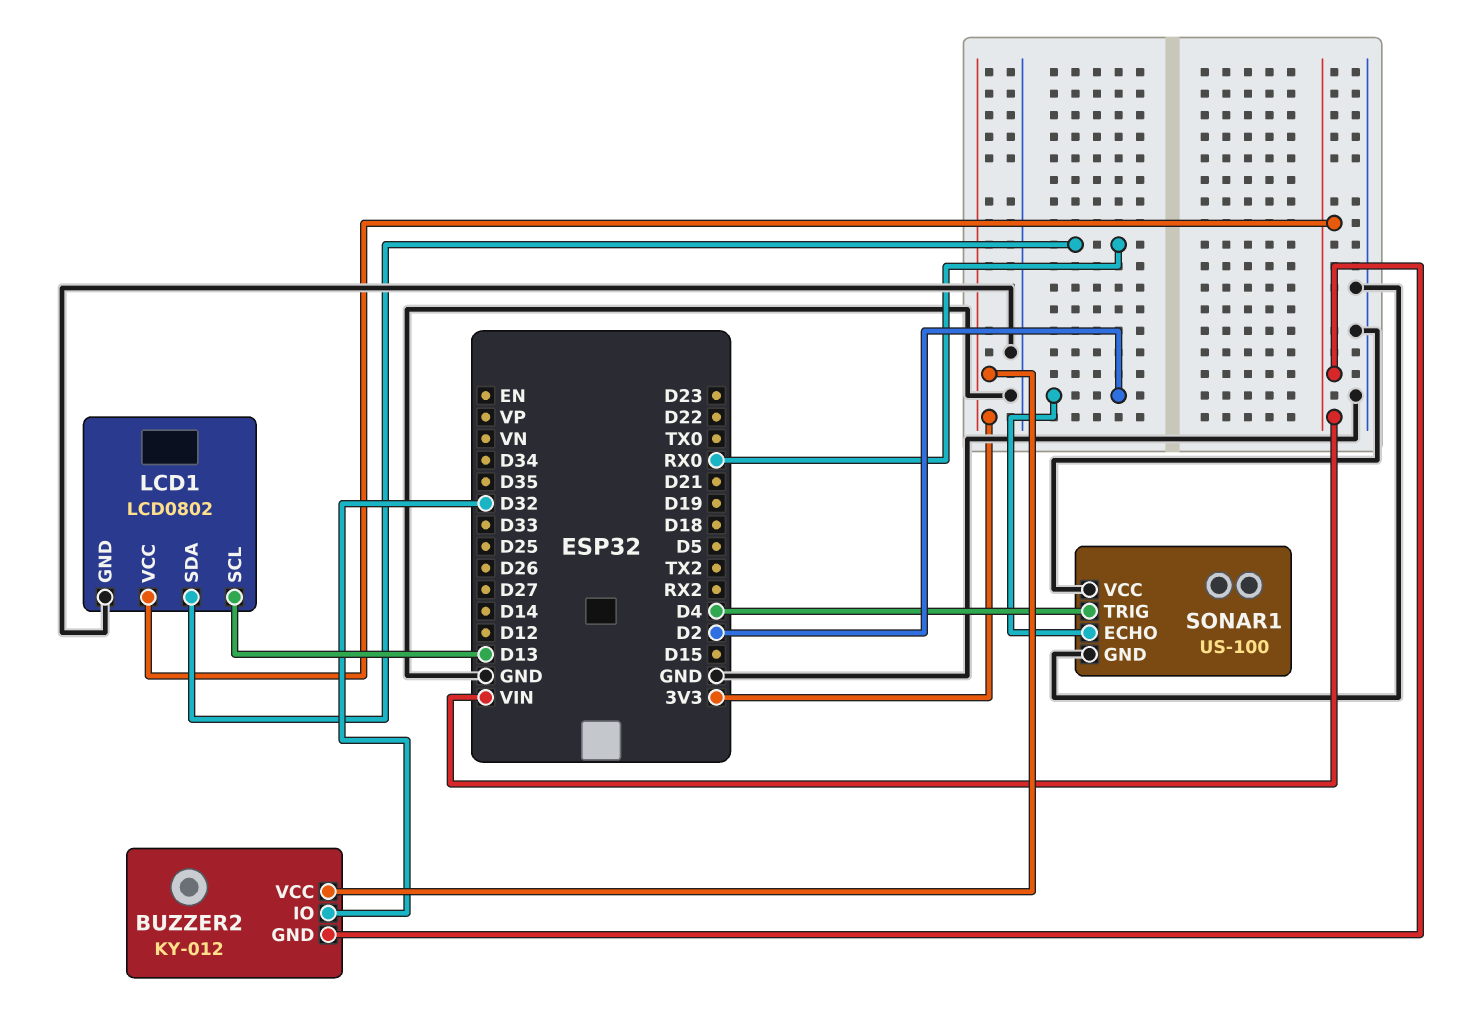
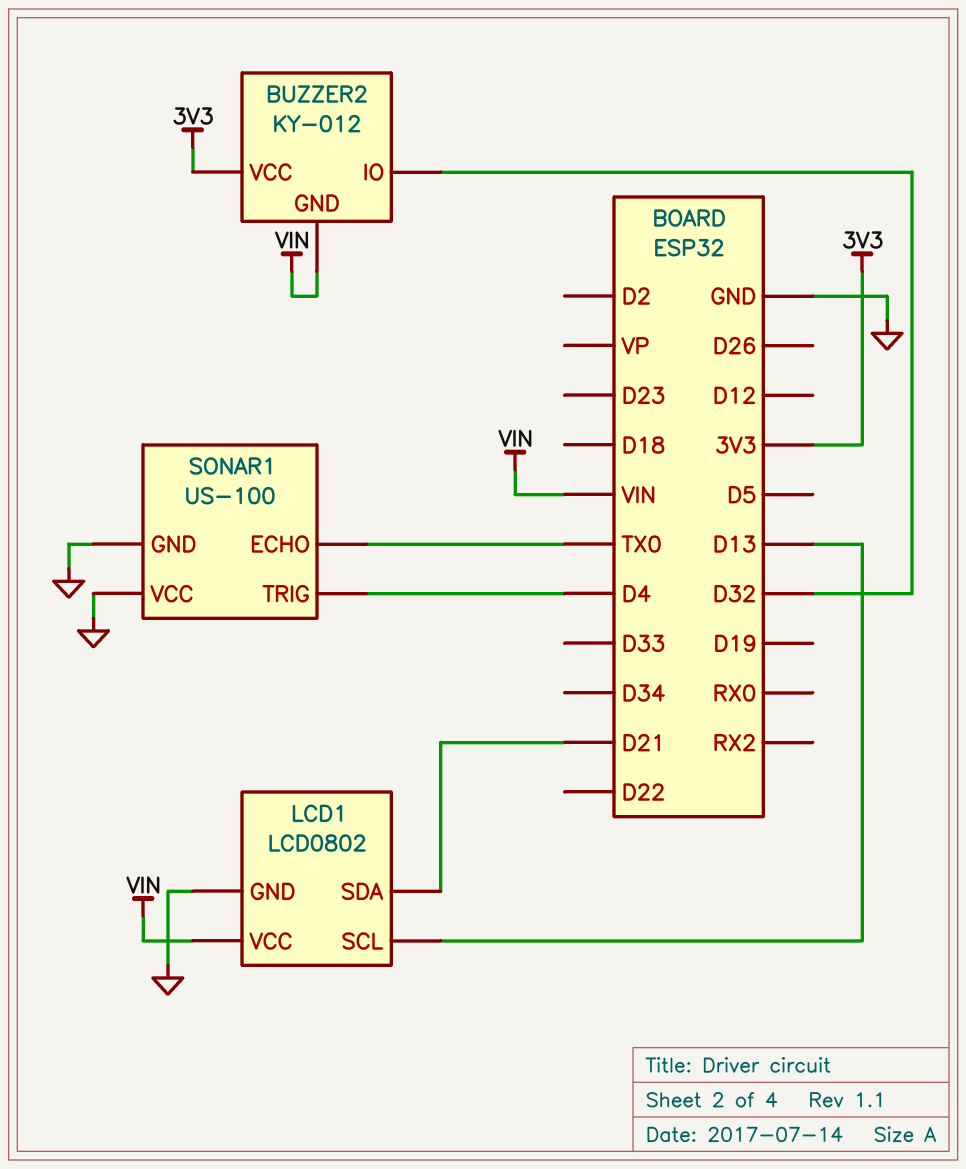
LCD1 pin SDA: RX0 -> D21
SONAR1 pin ECHO: D2 -> TX0

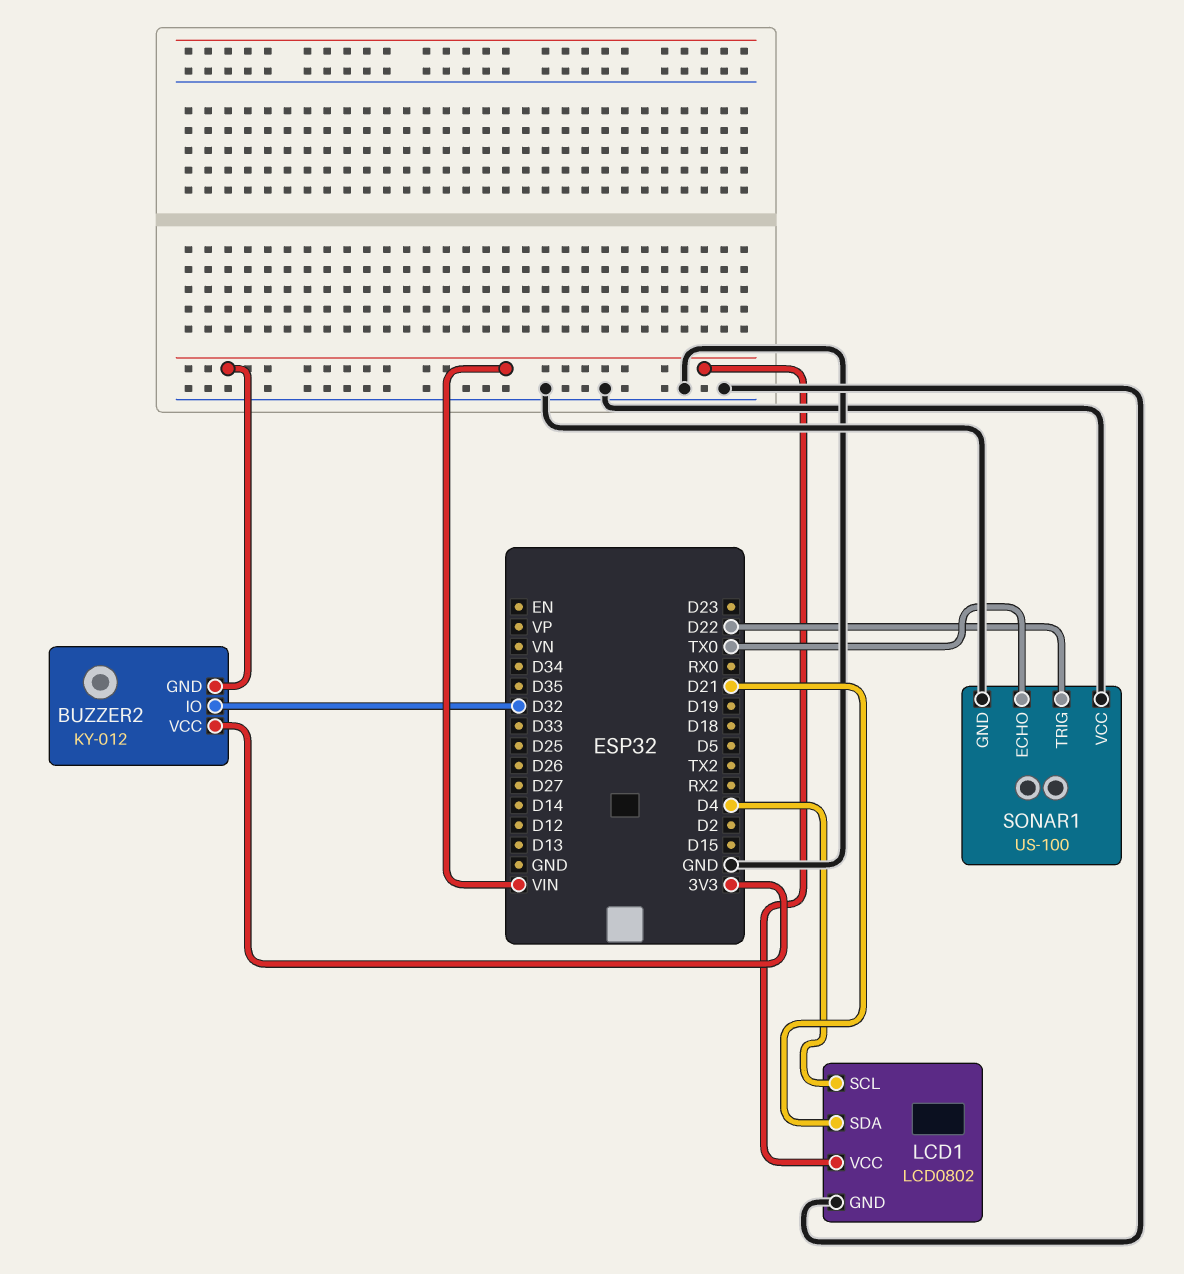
LCD1 pin SCL: D13 -> D4
SONAR1 pin TRIG: D4 -> D22

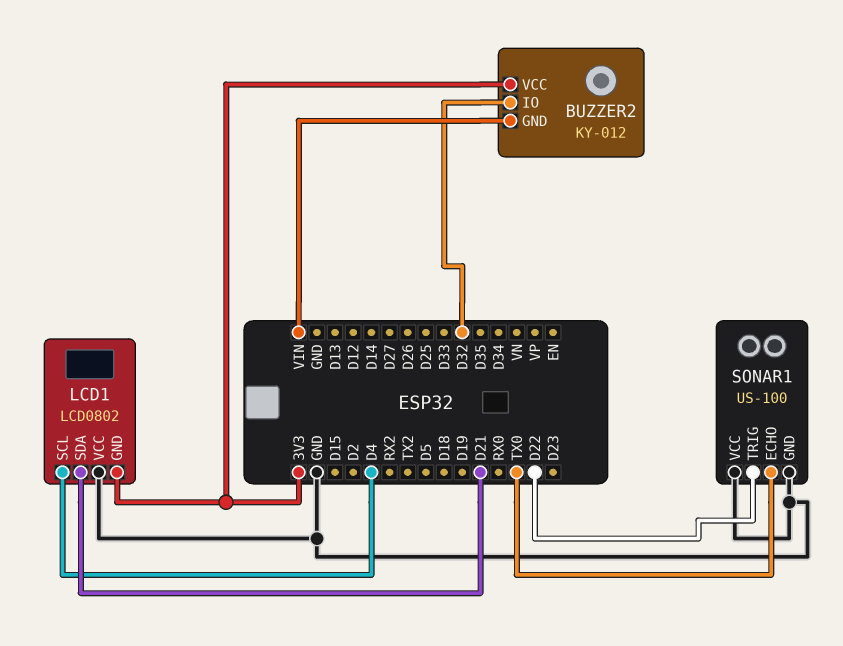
LCD1 pin GND: GND -> 3V3
LCD1 pin VCC: VIN -> GND

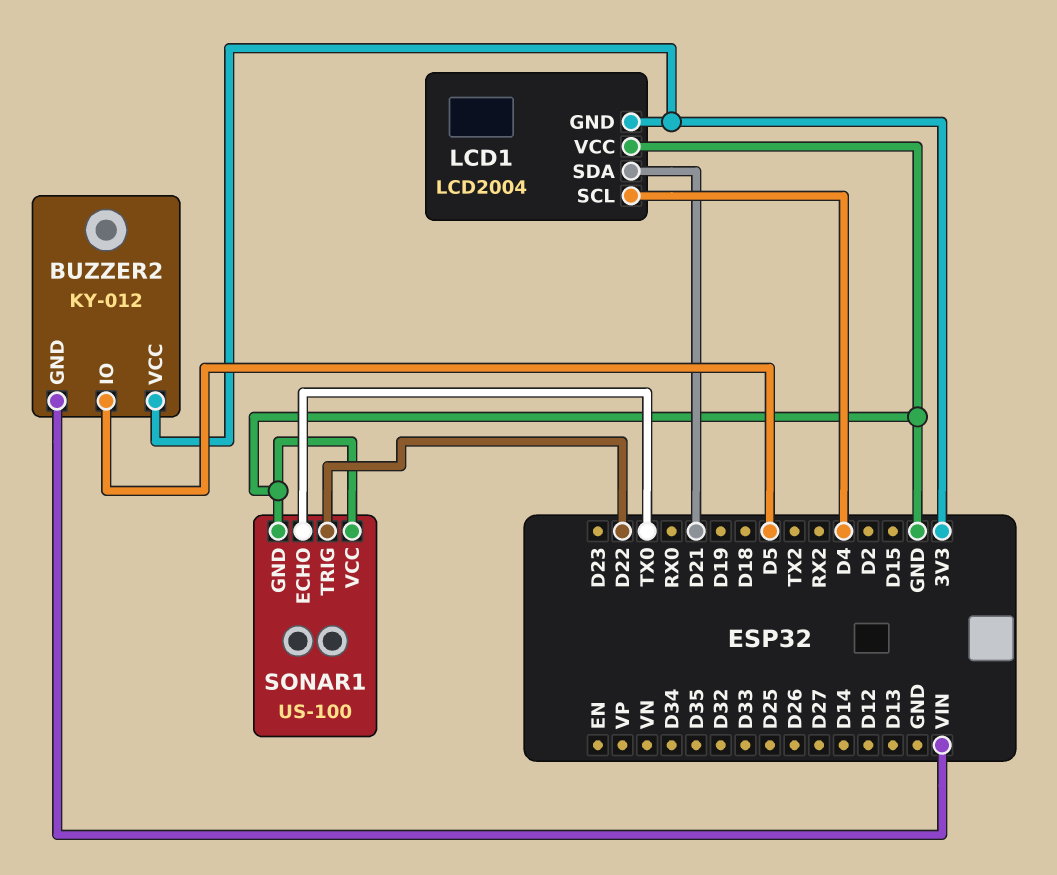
BUZZER2 pin IO: D32 -> D5
LCD1: LCD0802 -> LCD2004

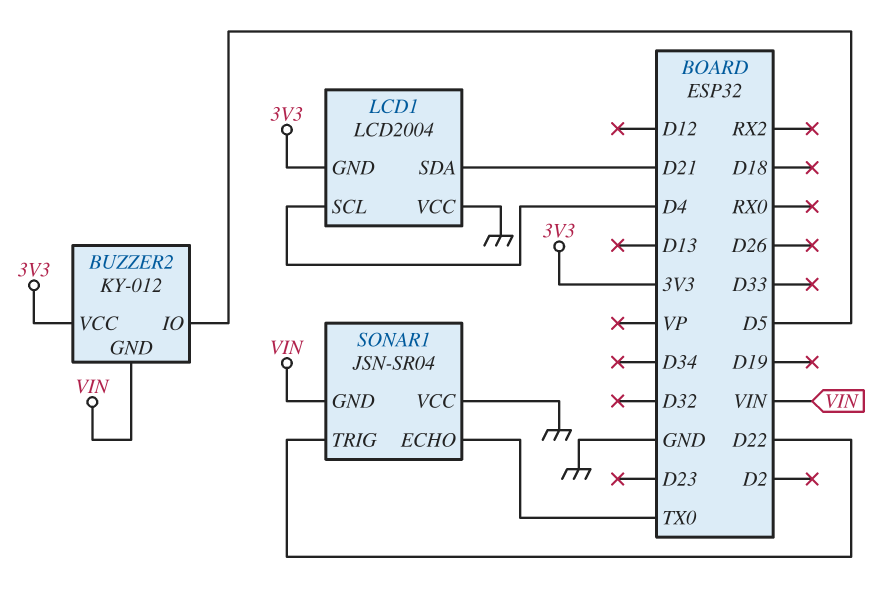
SONAR1: US-100 -> JSN-SR04
SONAR1 pin GND: GND -> VIN

